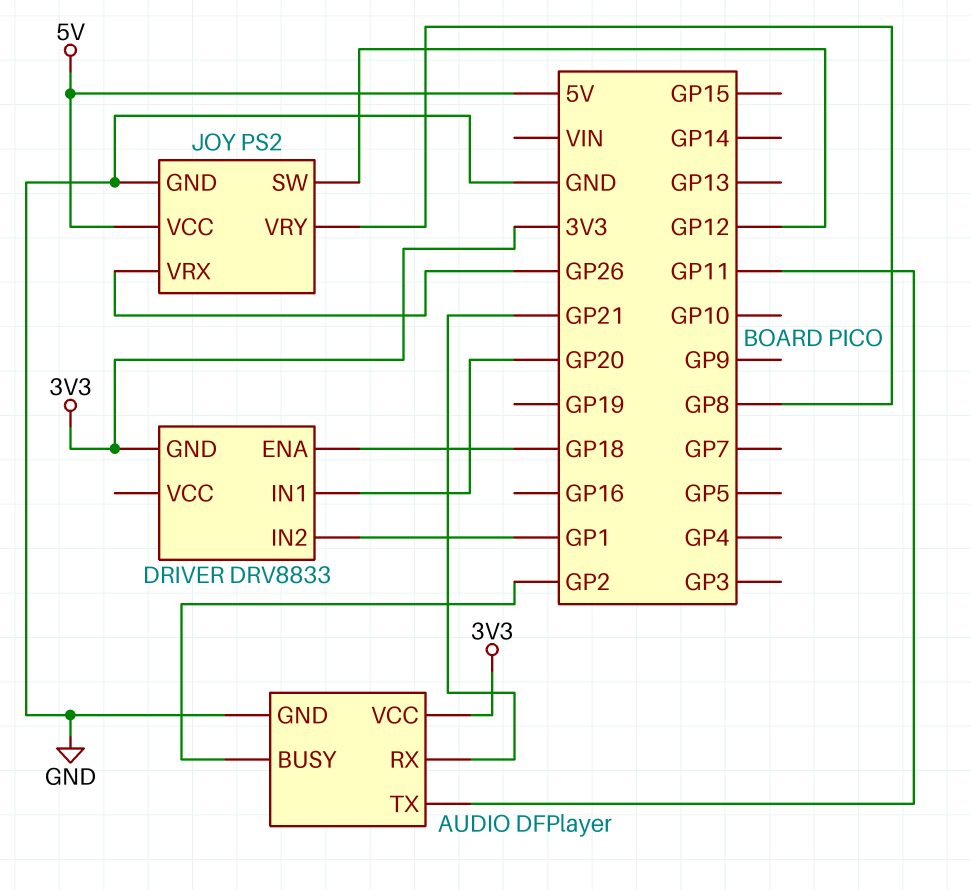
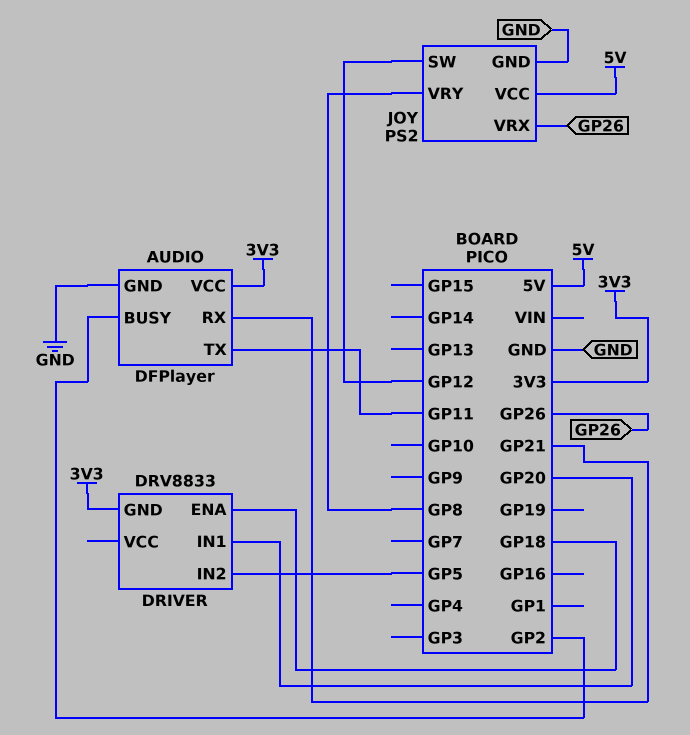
DRIVER pin IN2: GP1 -> GP5

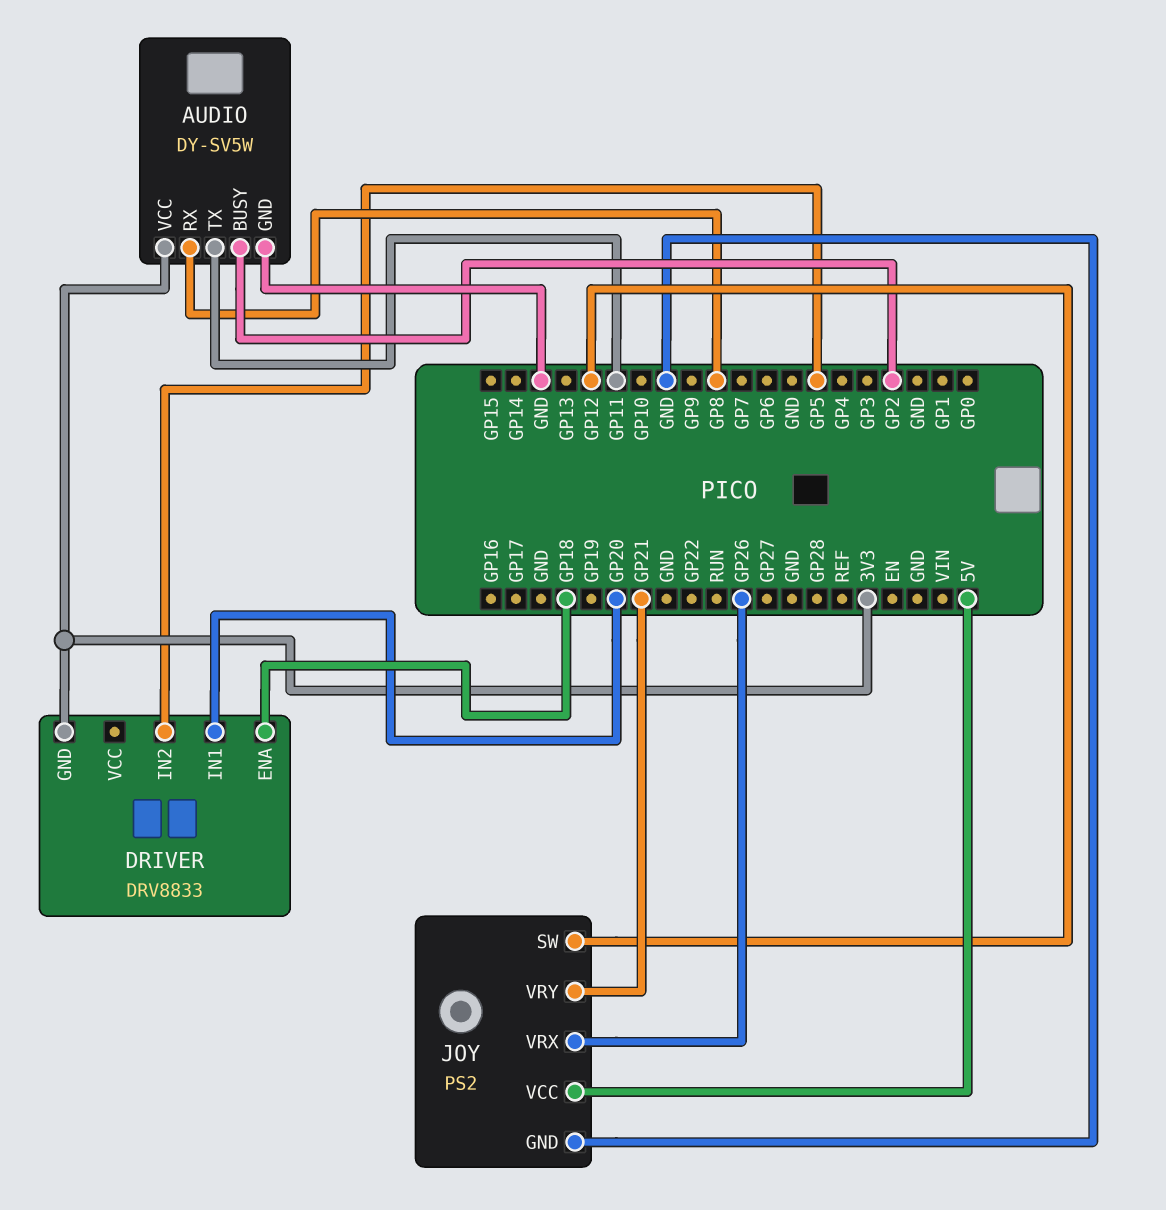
AUDIO: DFPlayer -> DY-SV5W
AUDIO pin RX: GP21 -> GP8
JOY pin VRY: GP8 -> GP21

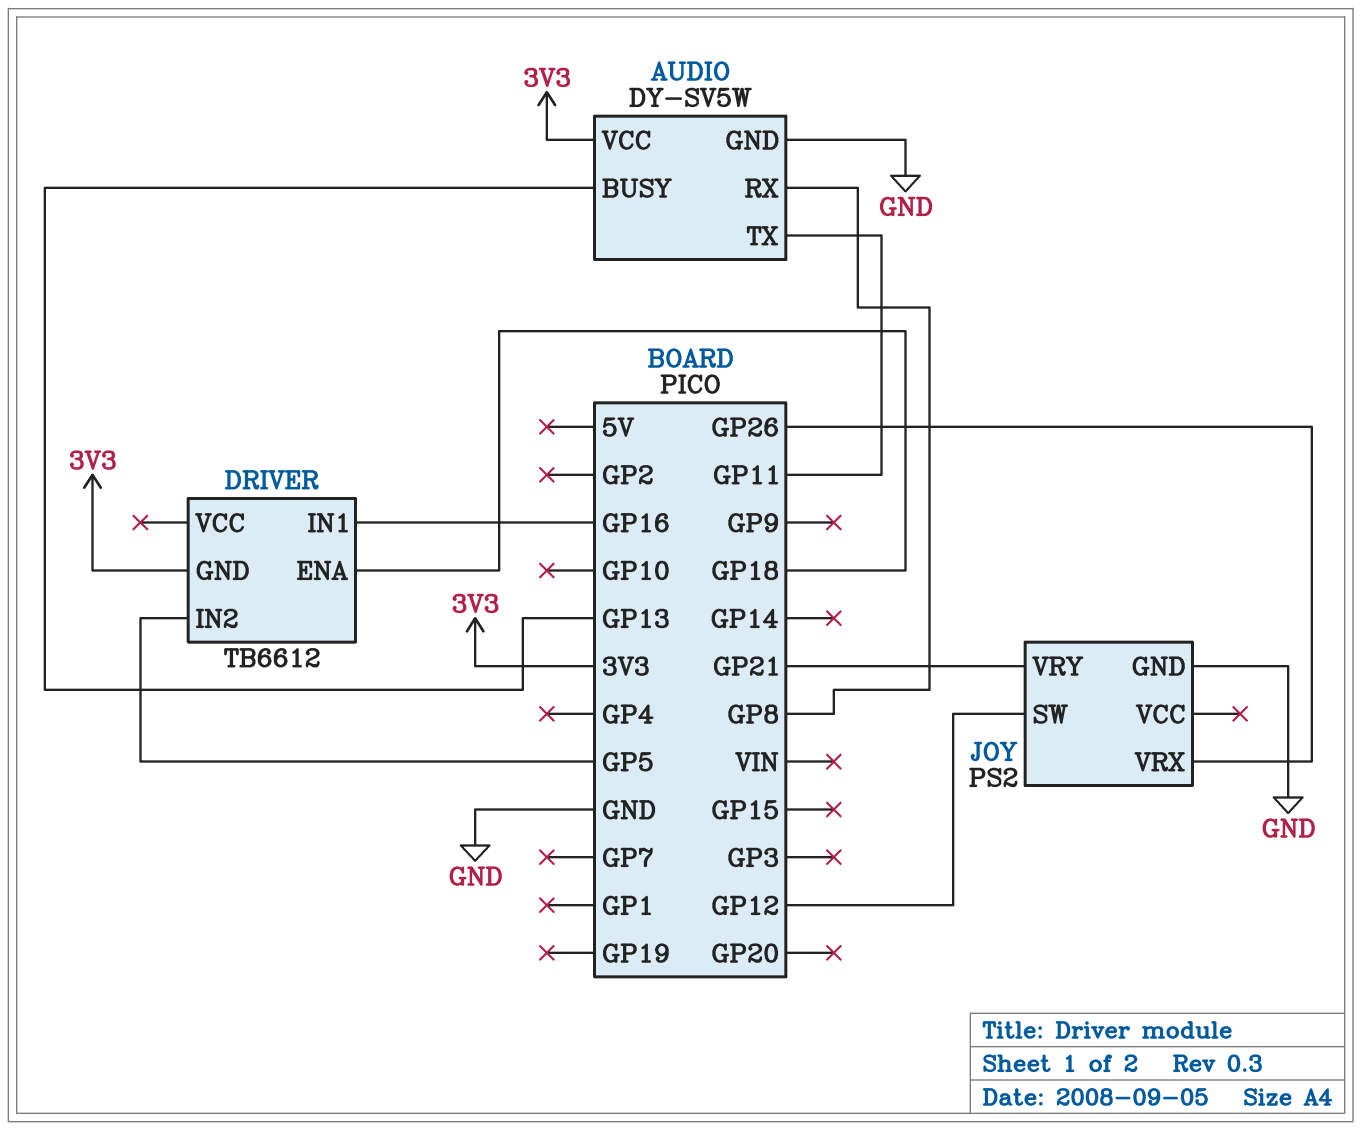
AUDIO pin BUSY: GP2 -> GP13
DRIVER: DRV8833 -> TB6612
DRIVER pin IN1: GP20 -> GP16
JOY pin VCC: 5V -> none

